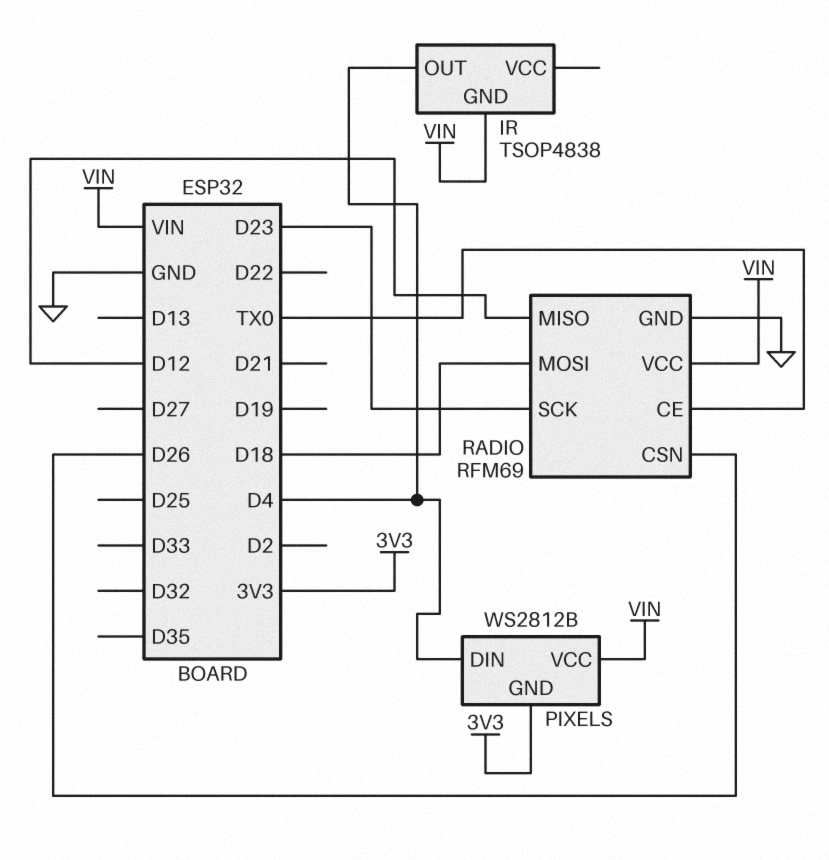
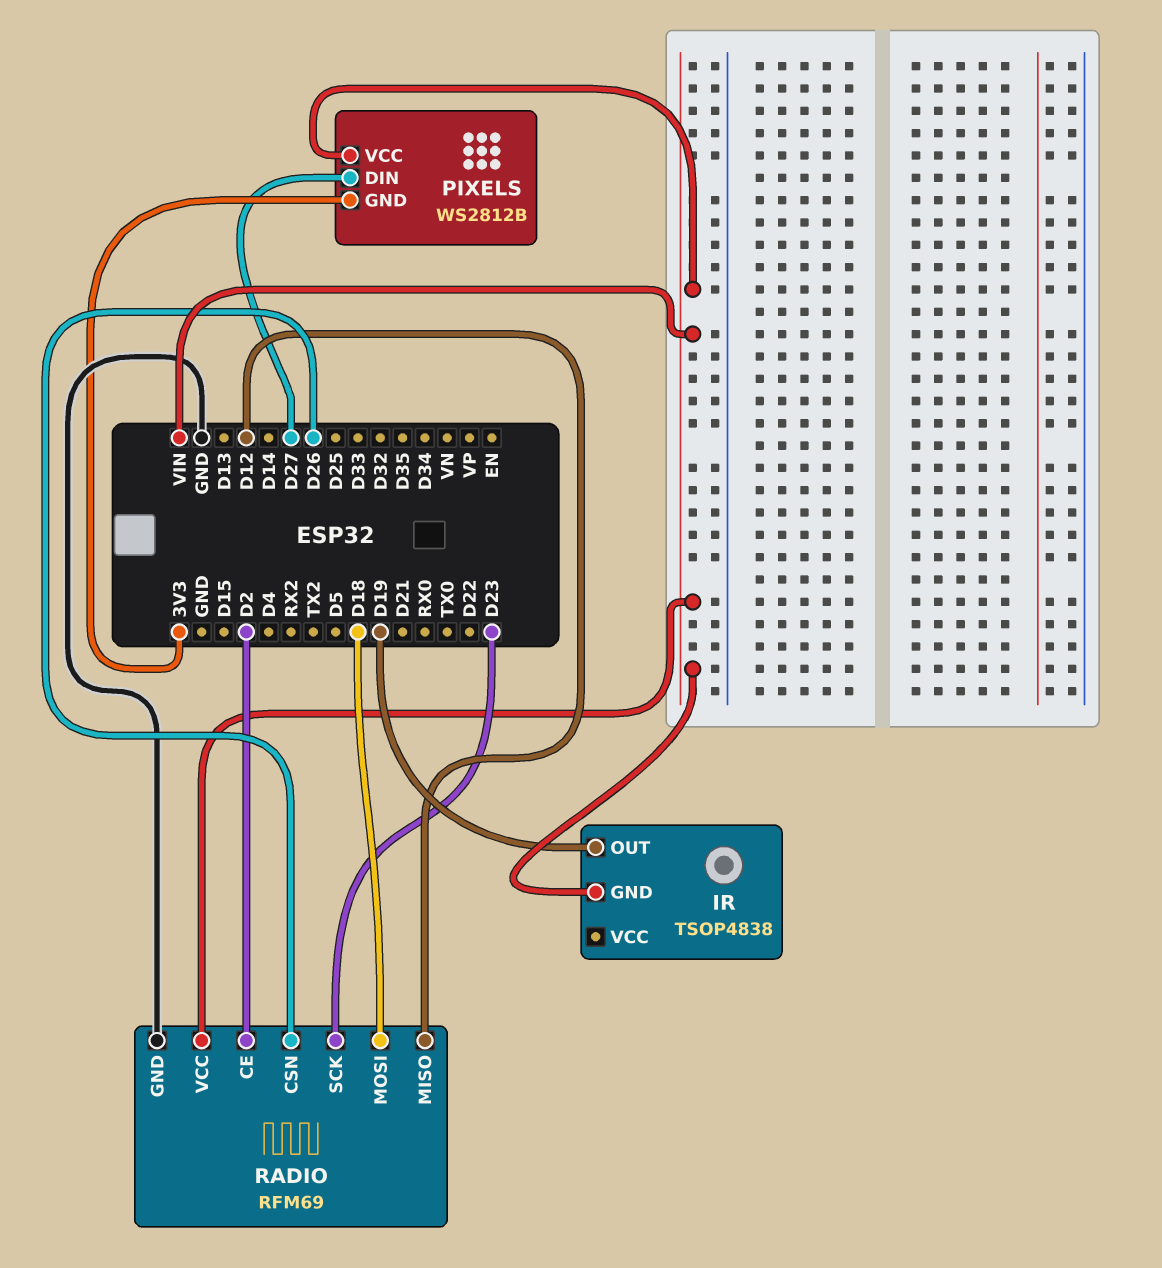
IR pin OUT: D4 -> D19
PIXELS pin DIN: D4 -> D27
RADIO pin CE: TX0 -> D2

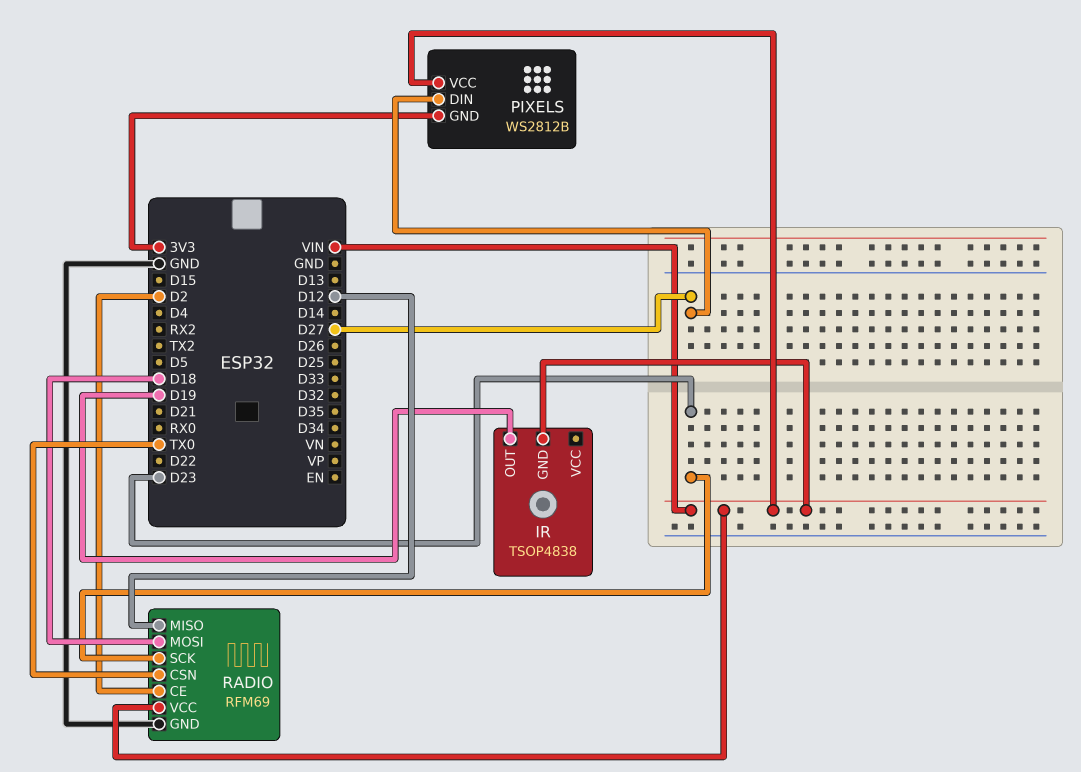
RADIO pin CSN: D26 -> TX0

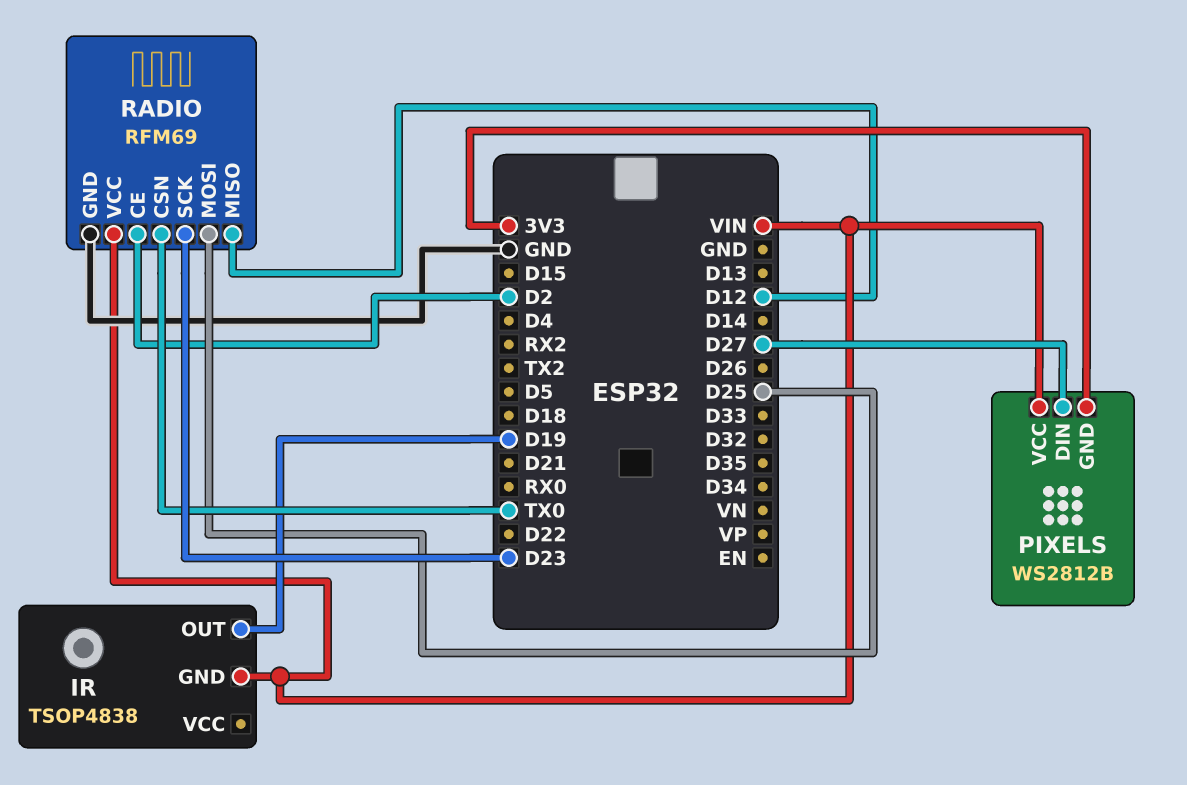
RADIO pin MOSI: D18 -> D25

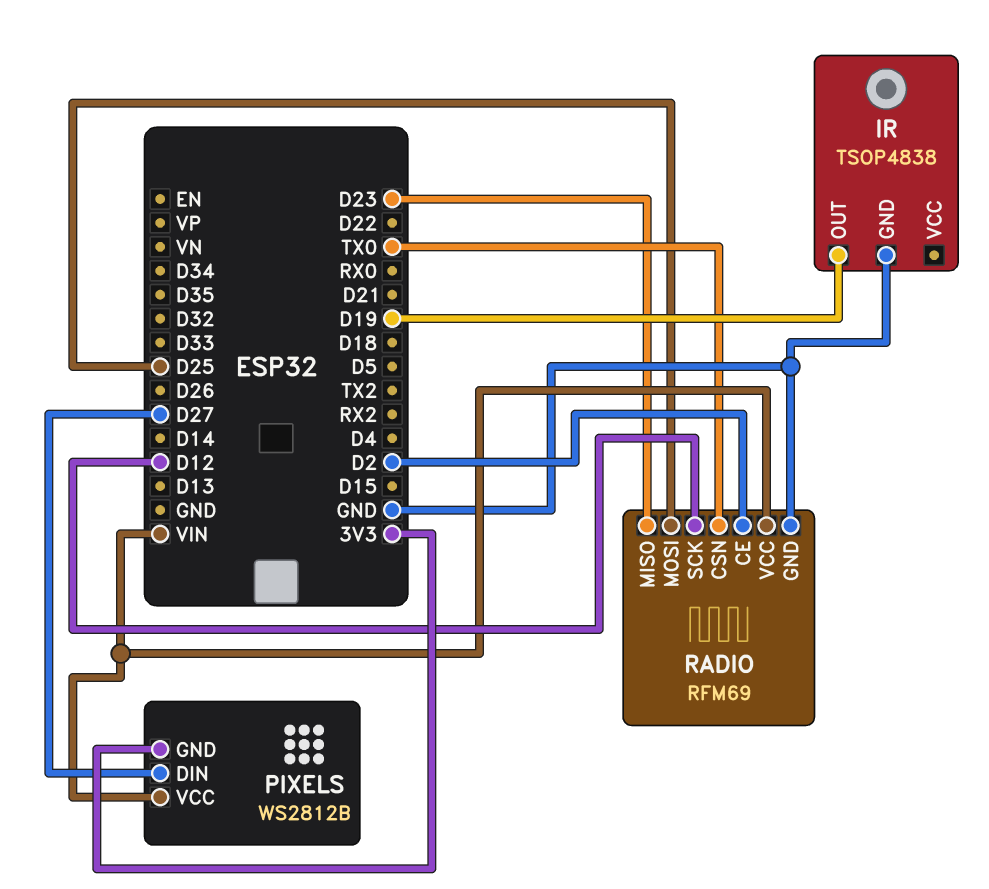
IR pin GND: VIN -> GND
RADIO pin MISO: D12 -> D23
RADIO pin SCK: D23 -> D12

